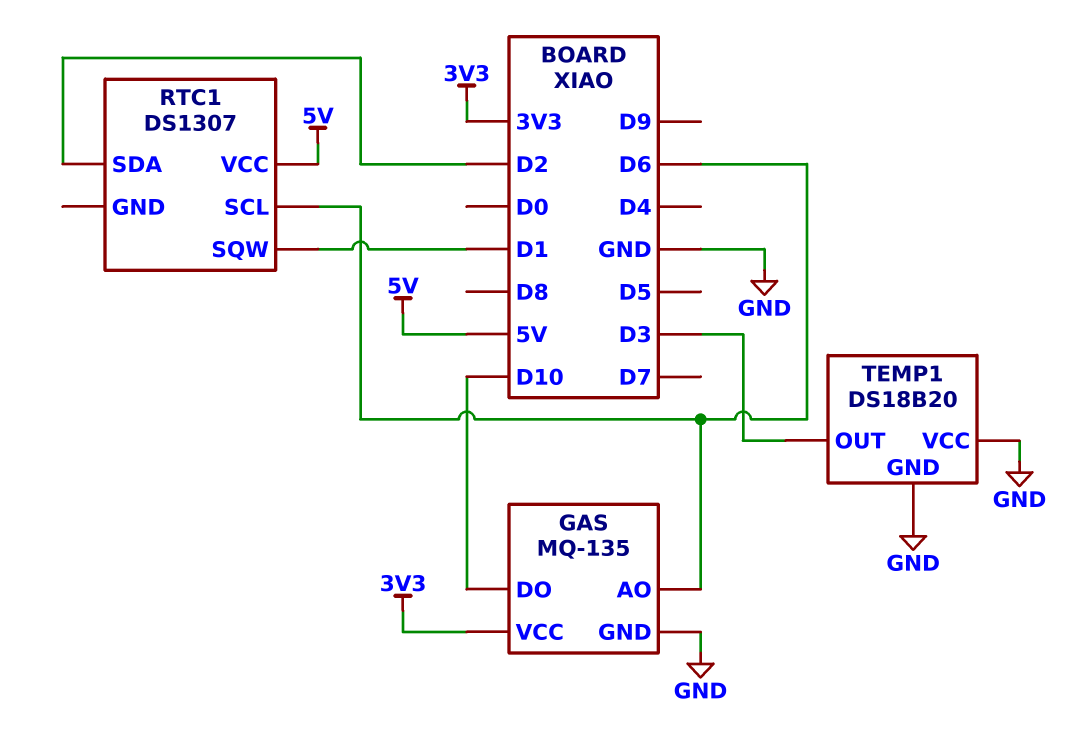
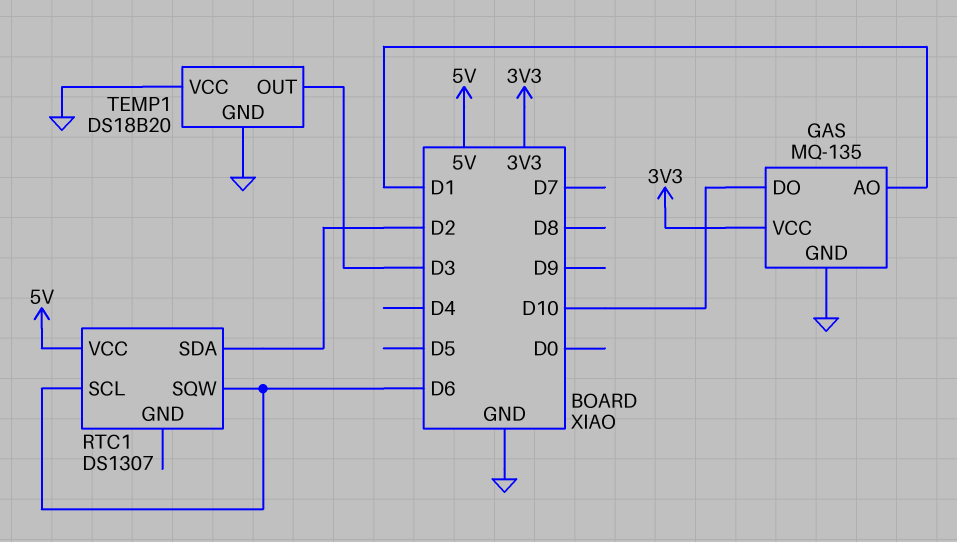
GAS pin AO: D6 -> D1
RTC1 pin SQW: D1 -> D6

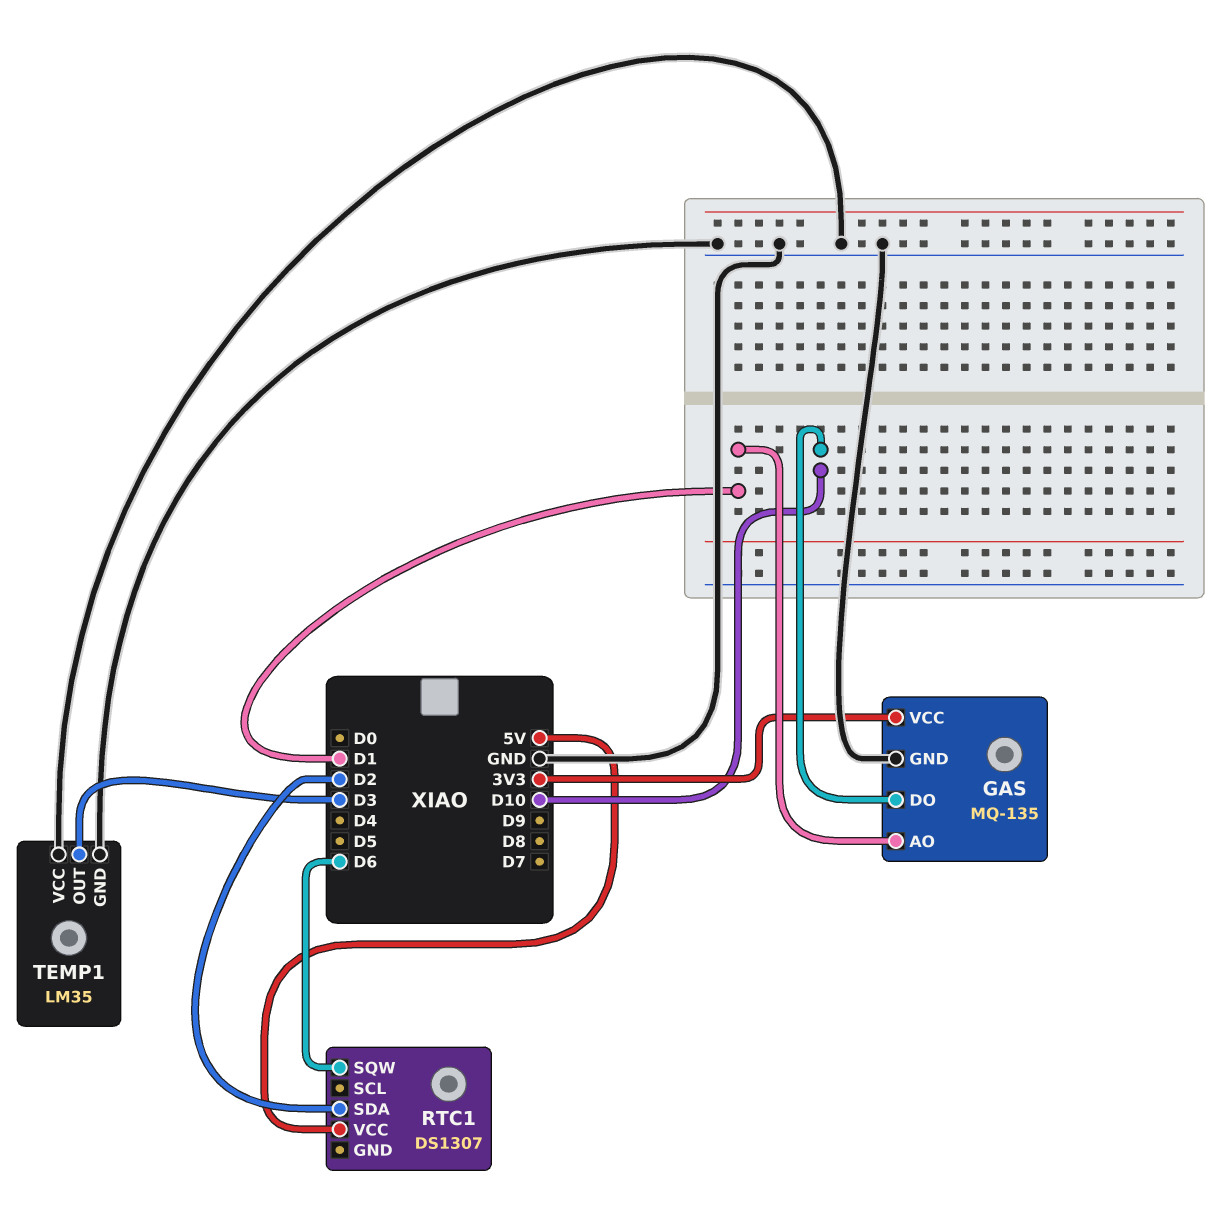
RTC1 pin SCL: D6 -> none
TEMP1: DS18B20 -> LM35

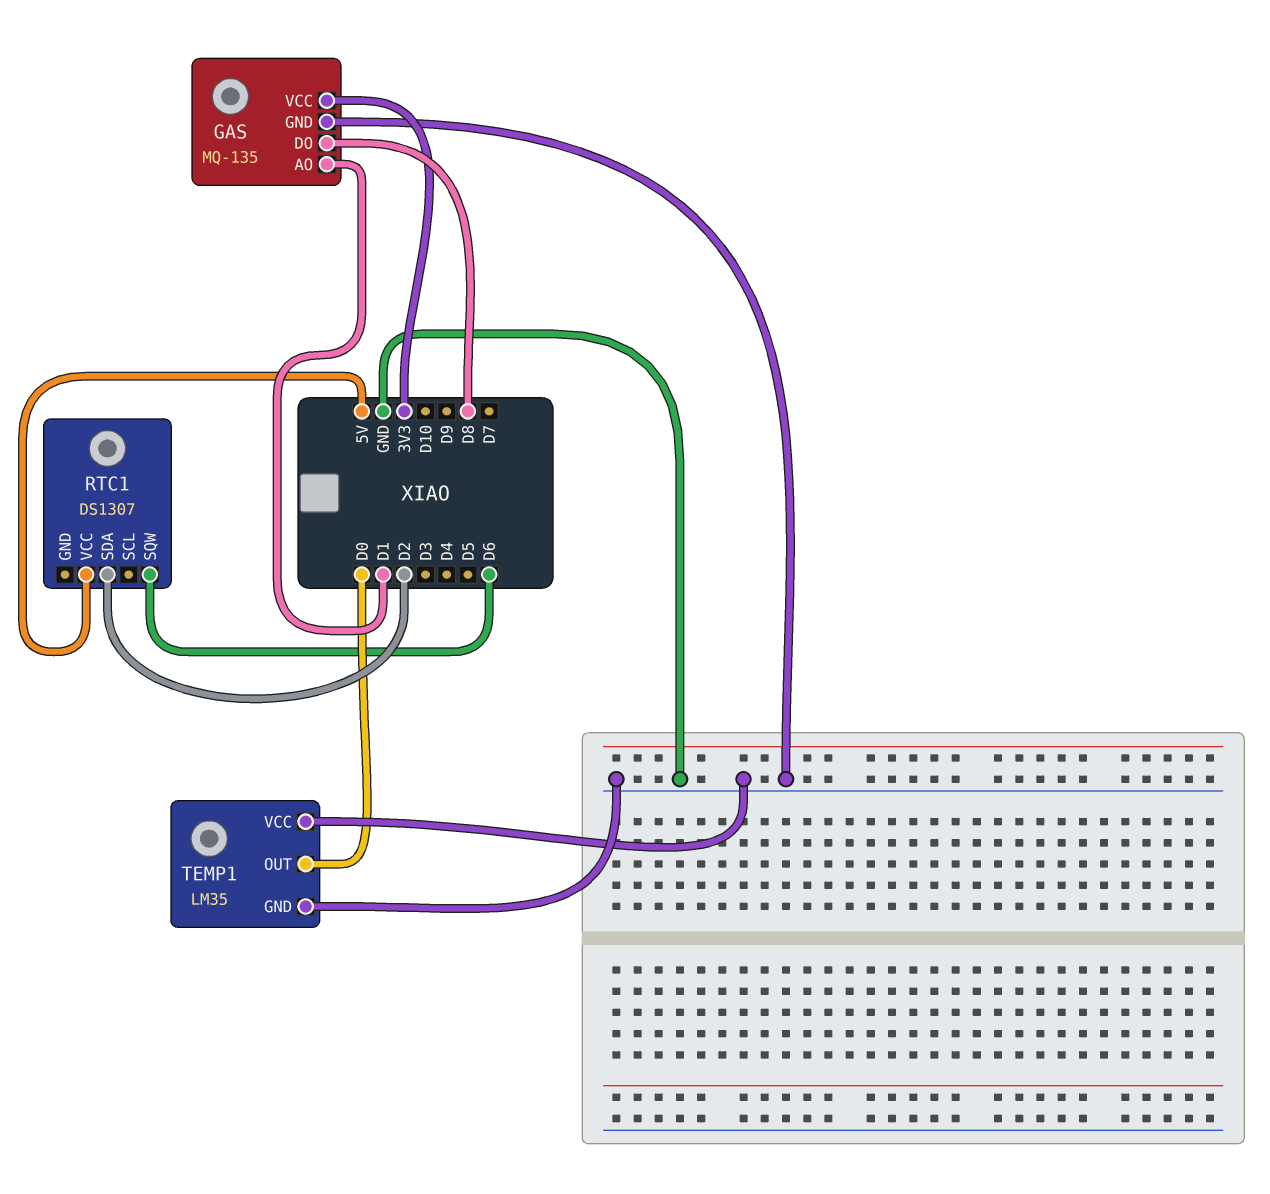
GAS pin DO: D10 -> D8
TEMP1 pin OUT: D3 -> D0

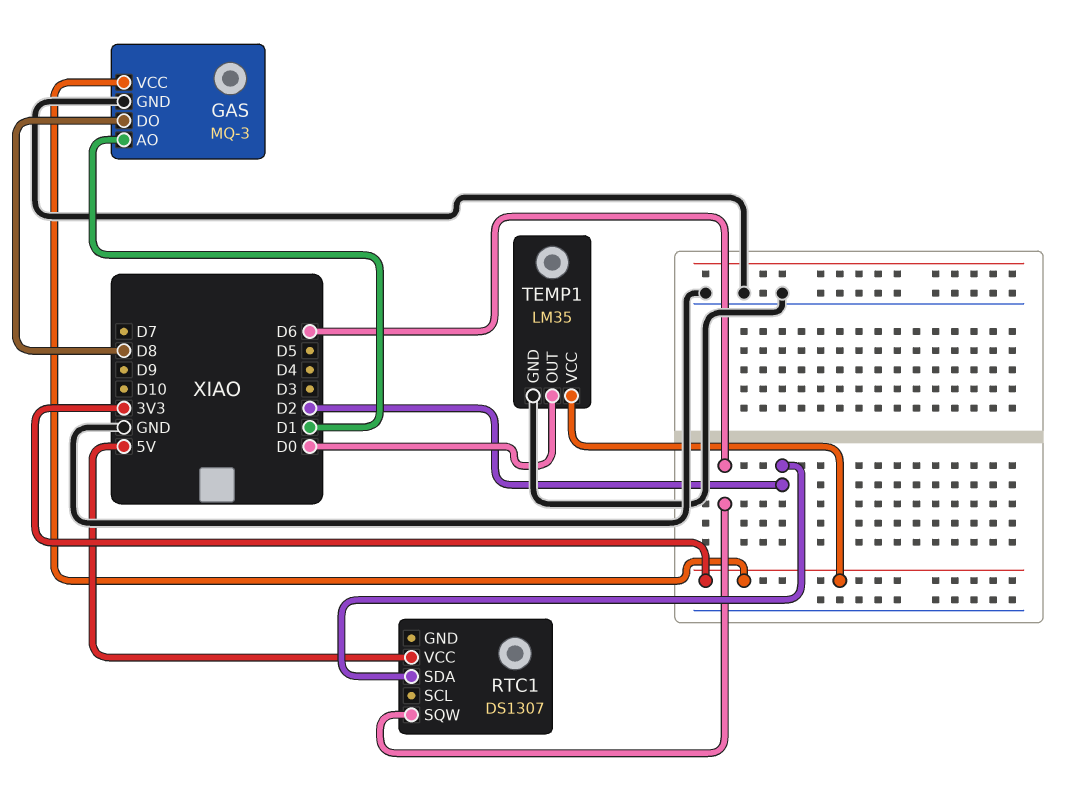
GAS: MQ-135 -> MQ-3
TEMP1 pin VCC: GND -> 3V3

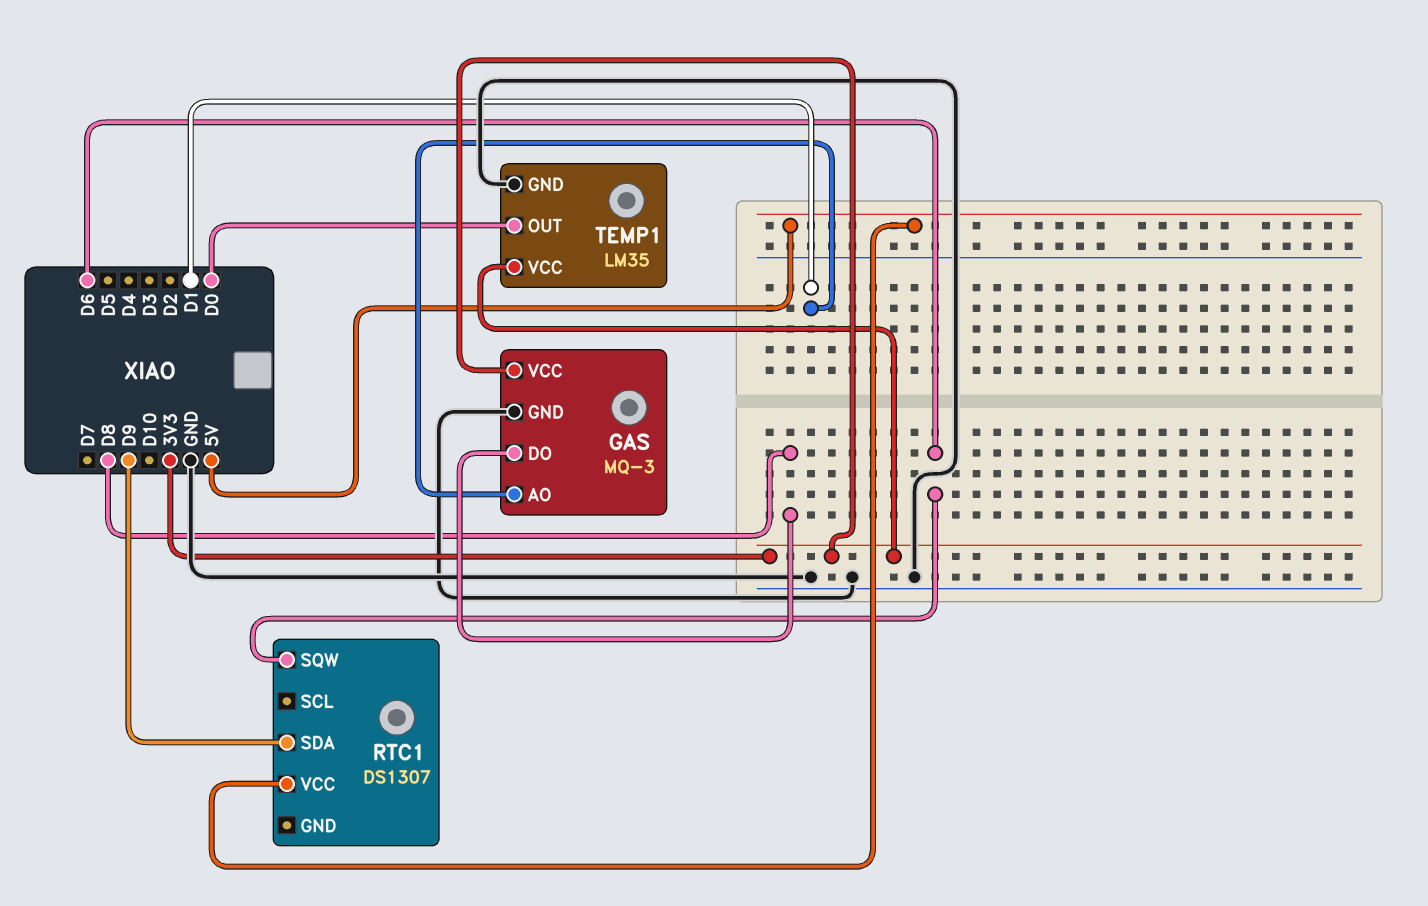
RTC1 pin SDA: D2 -> D9

